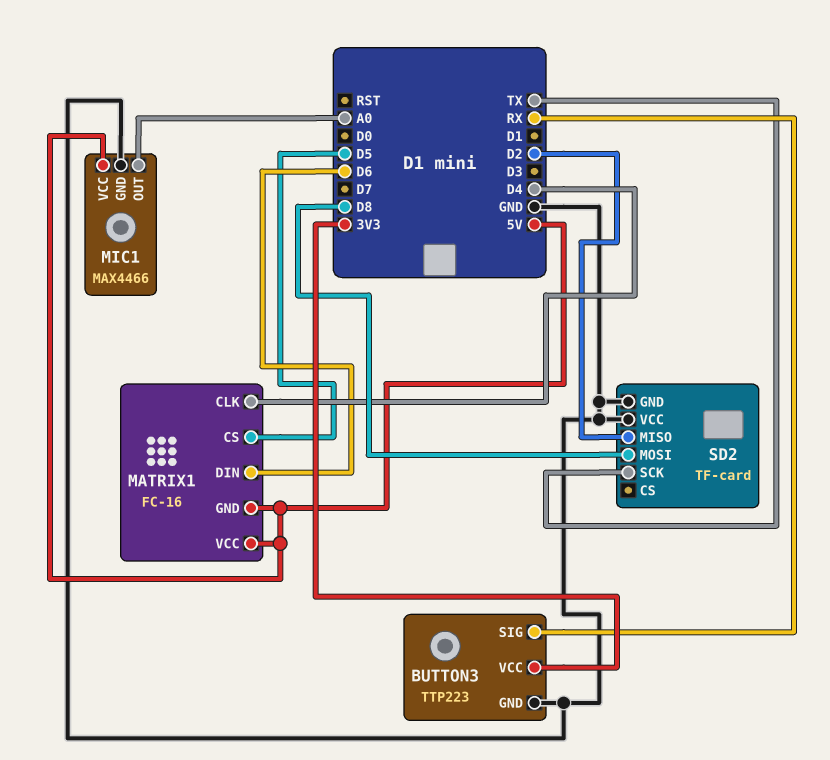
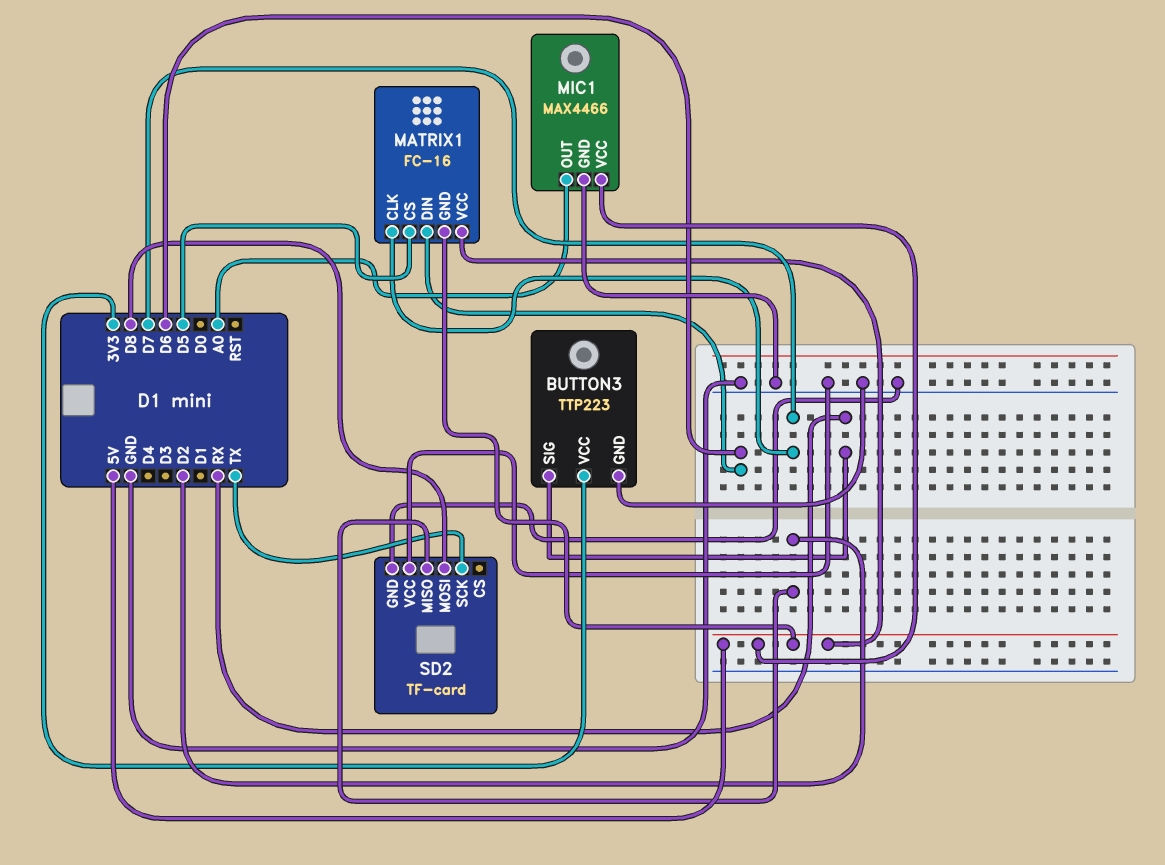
MATRIX1 pin CLK: D4 -> D7

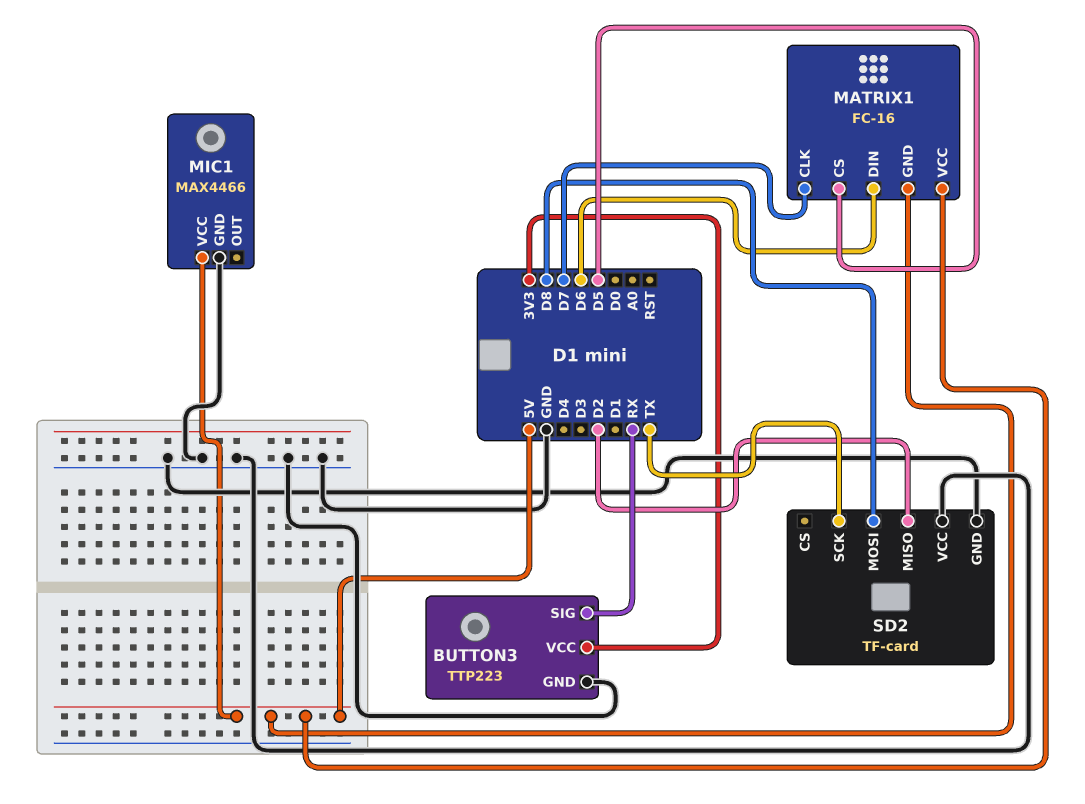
MIC1 pin OUT: A0 -> none

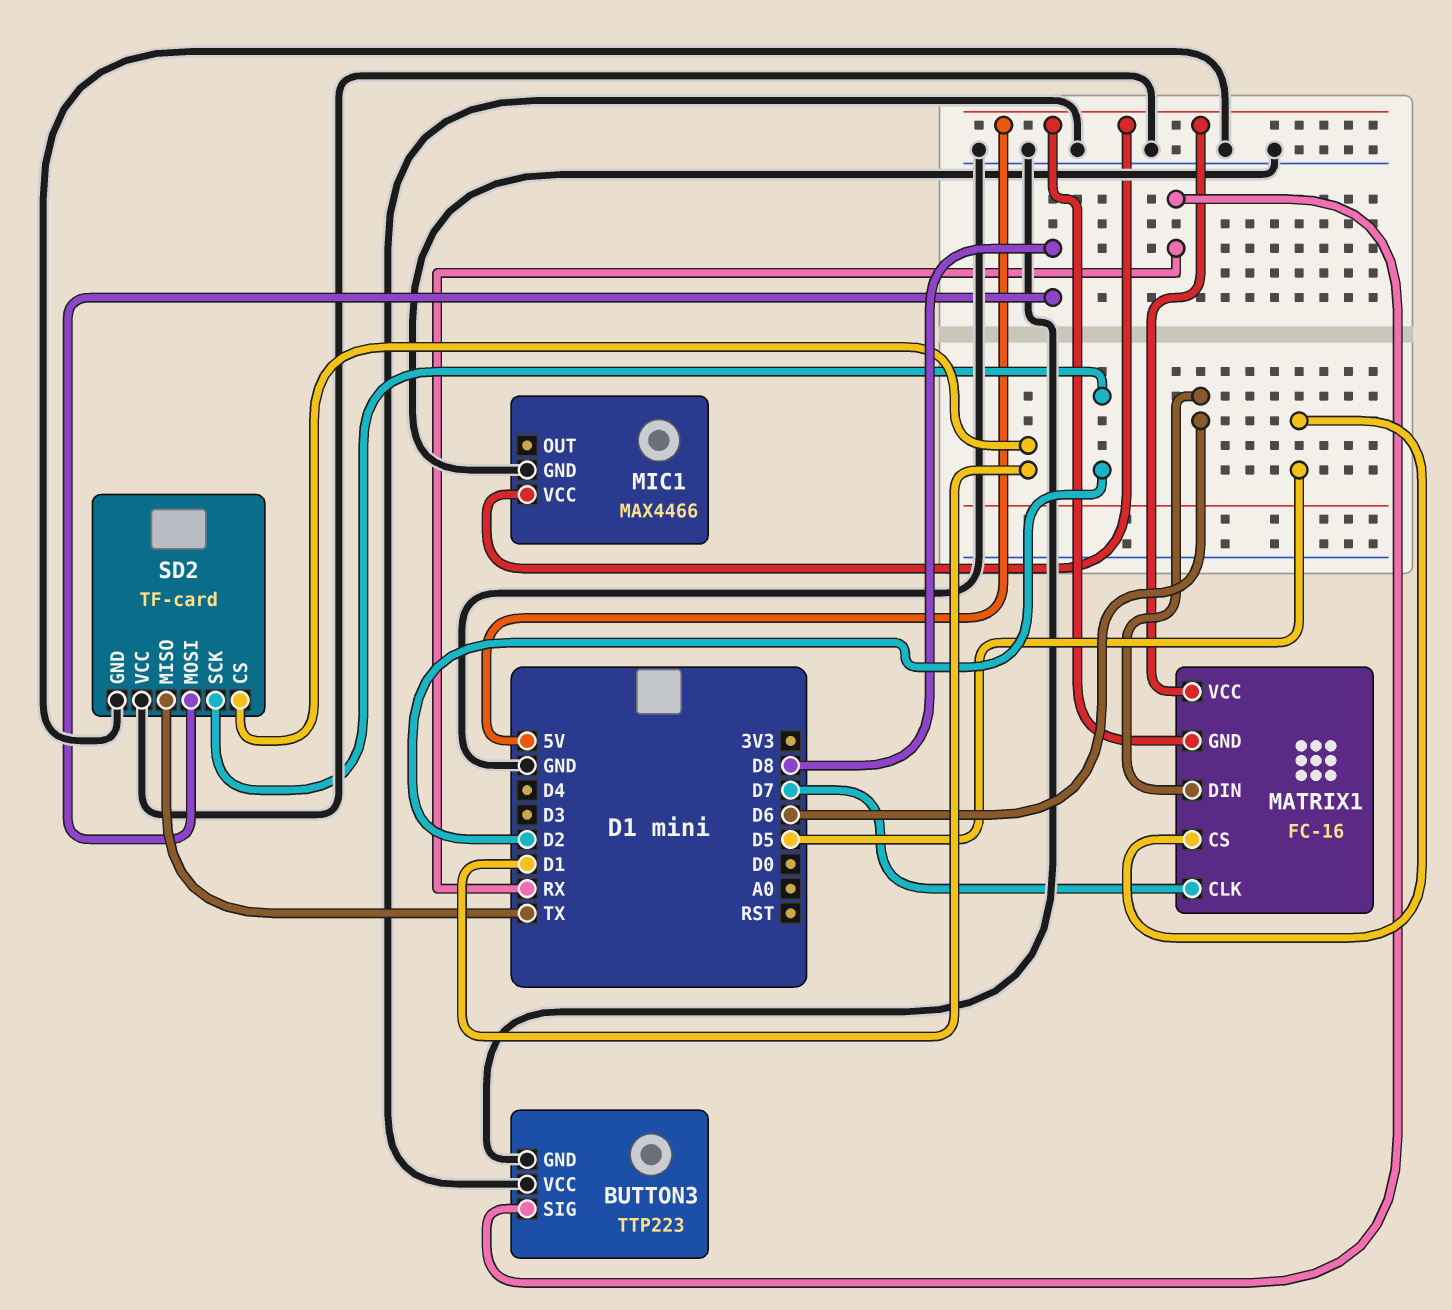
BUTTON3 pin VCC: 3V3 -> GND
SD2 pin CS: none -> D1
SD2 pin MISO: D2 -> TX
SD2 pin SCK: TX -> D2

